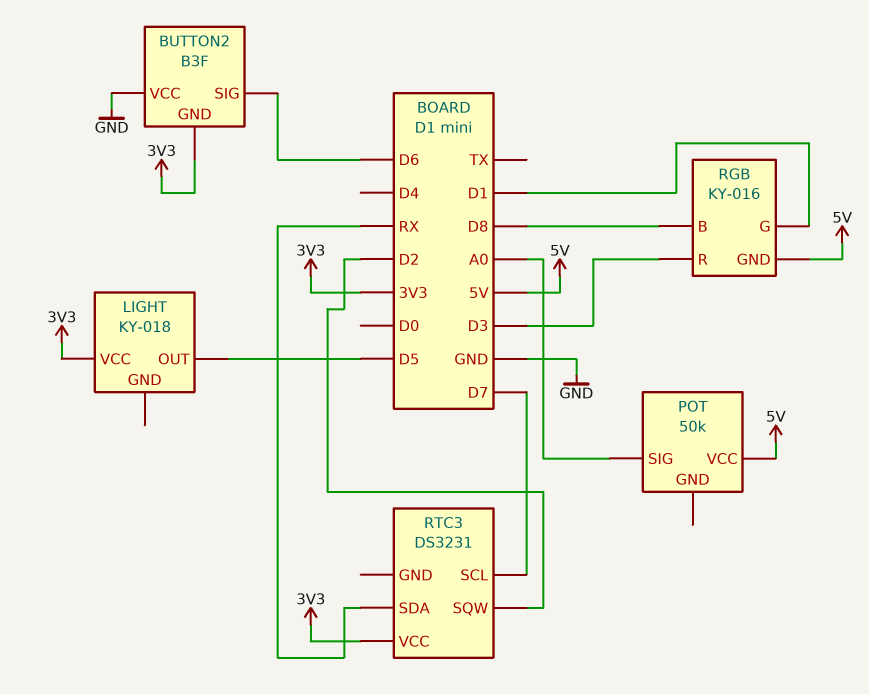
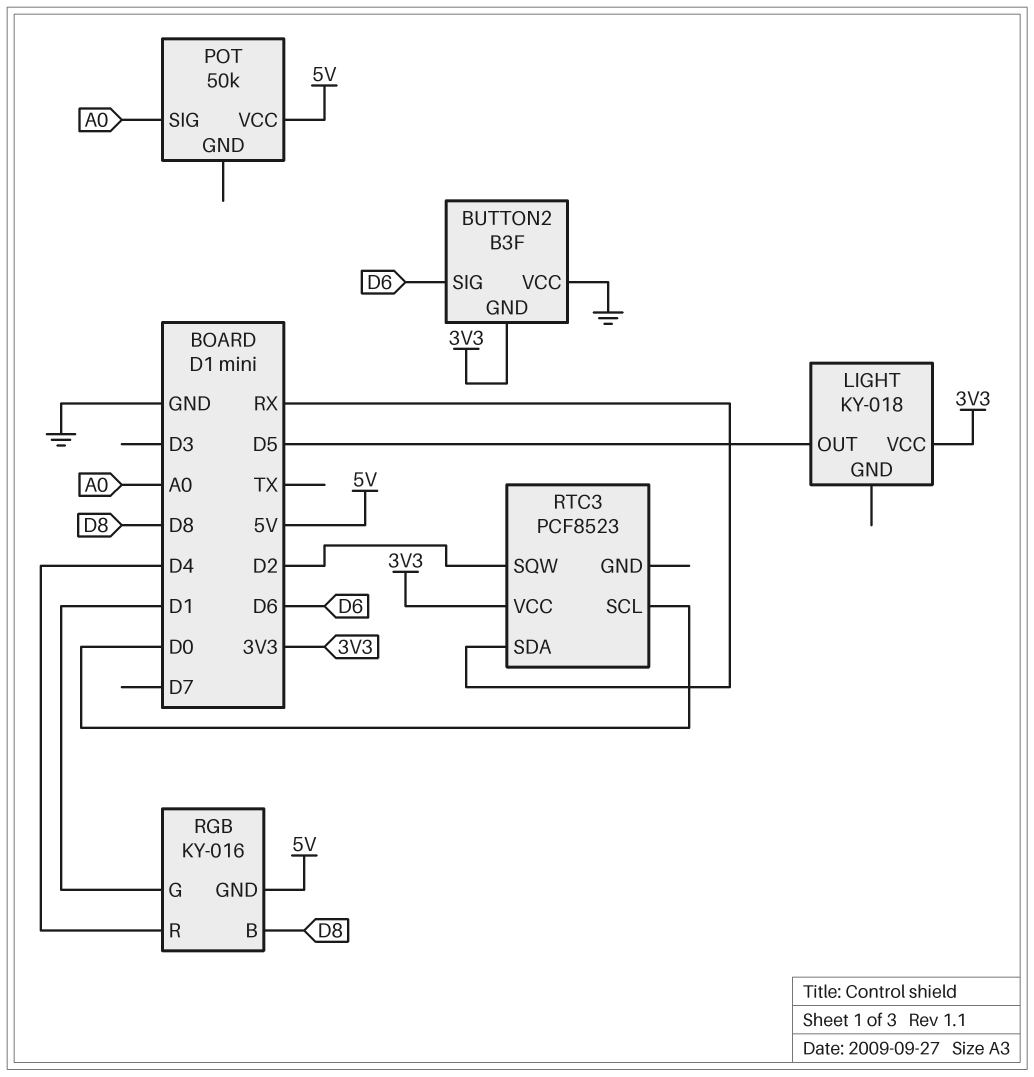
RGB pin R: D3 -> D4
RTC3: DS3231 -> PCF8523
RTC3 pin SCL: D7 -> D0

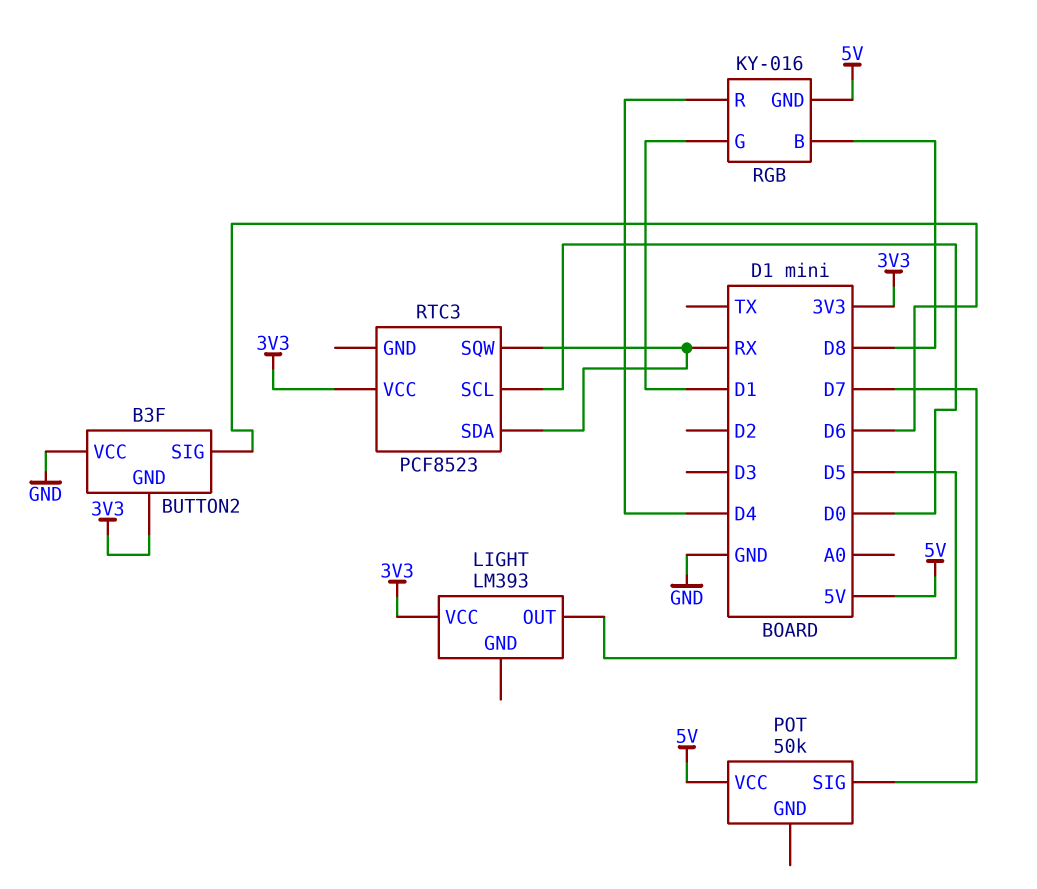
LIGHT: KY-018 -> LM393
POT pin SIG: A0 -> D7
RTC3 pin SQW: D2 -> RX

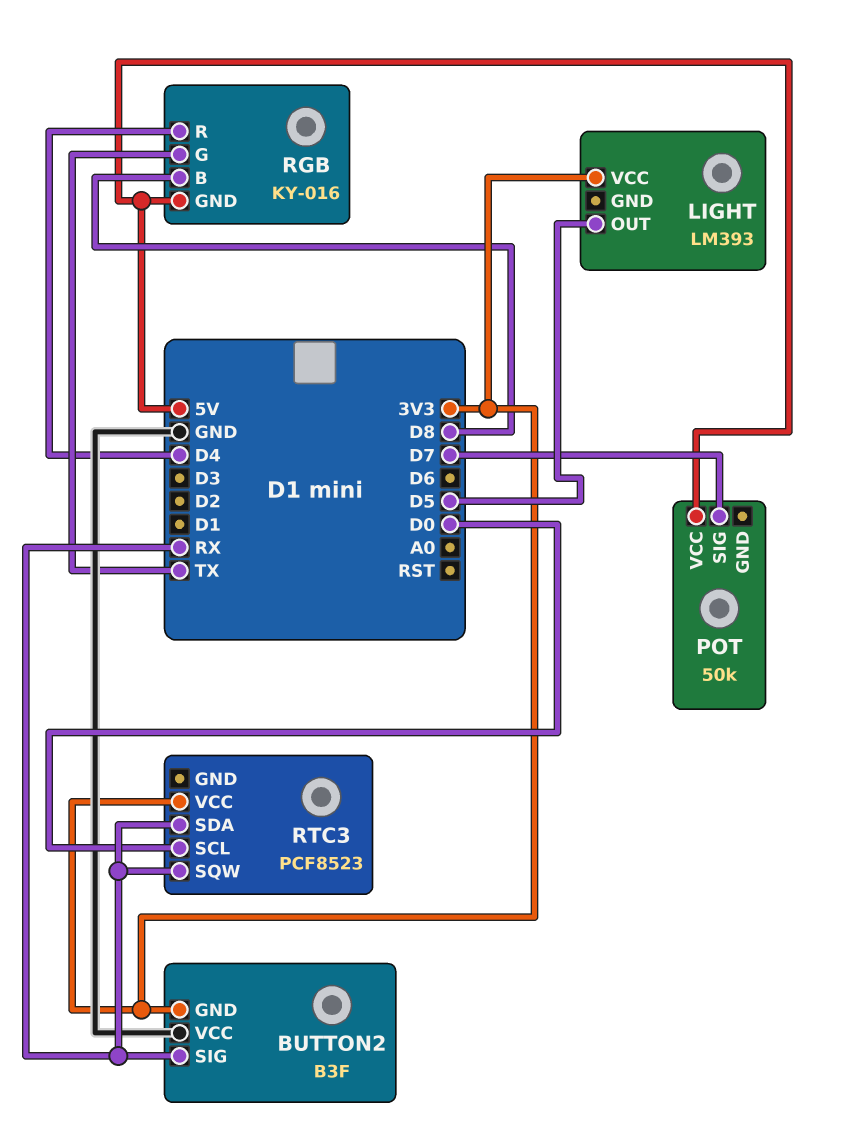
BUTTON2 pin SIG: D6 -> RX
RGB pin G: D1 -> TX

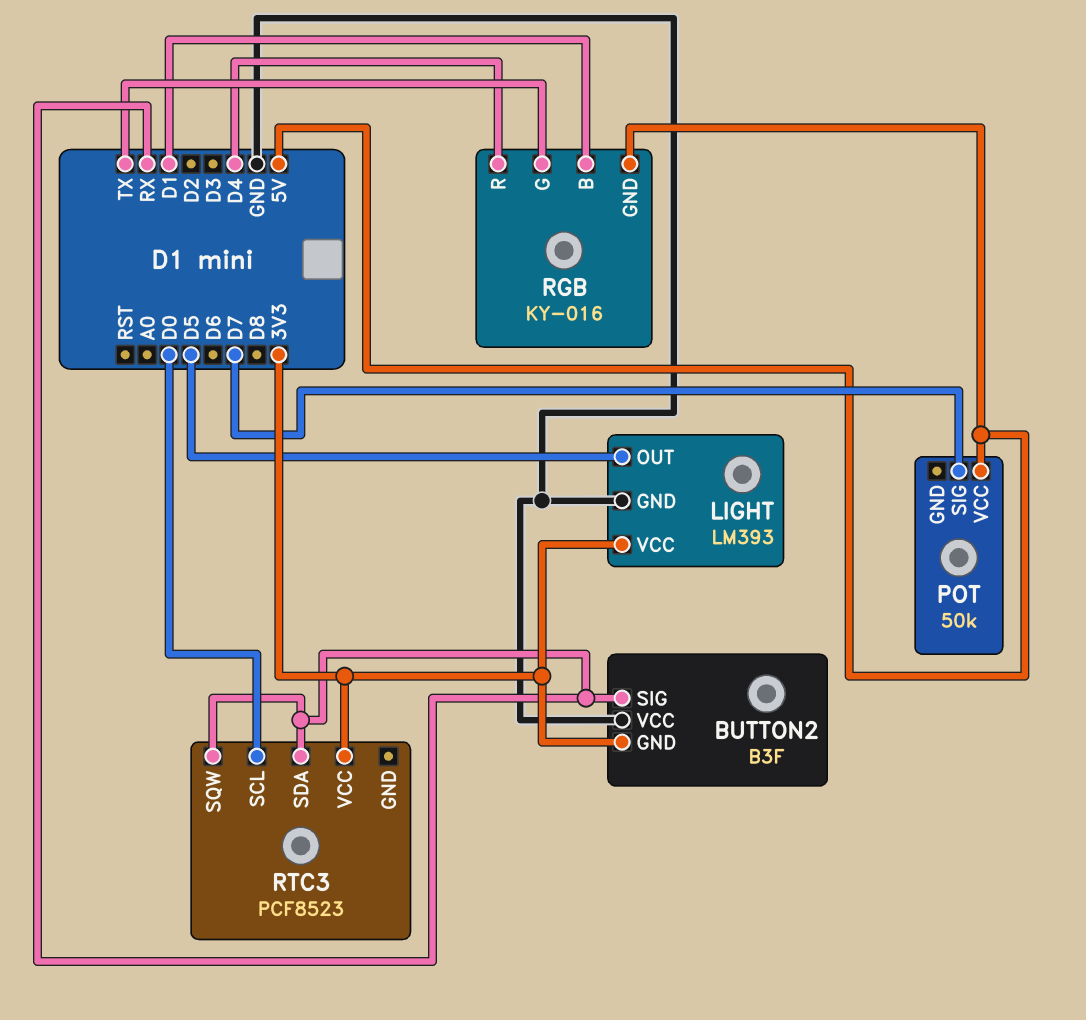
LIGHT pin GND: none -> GND
RGB pin B: D8 -> D1

